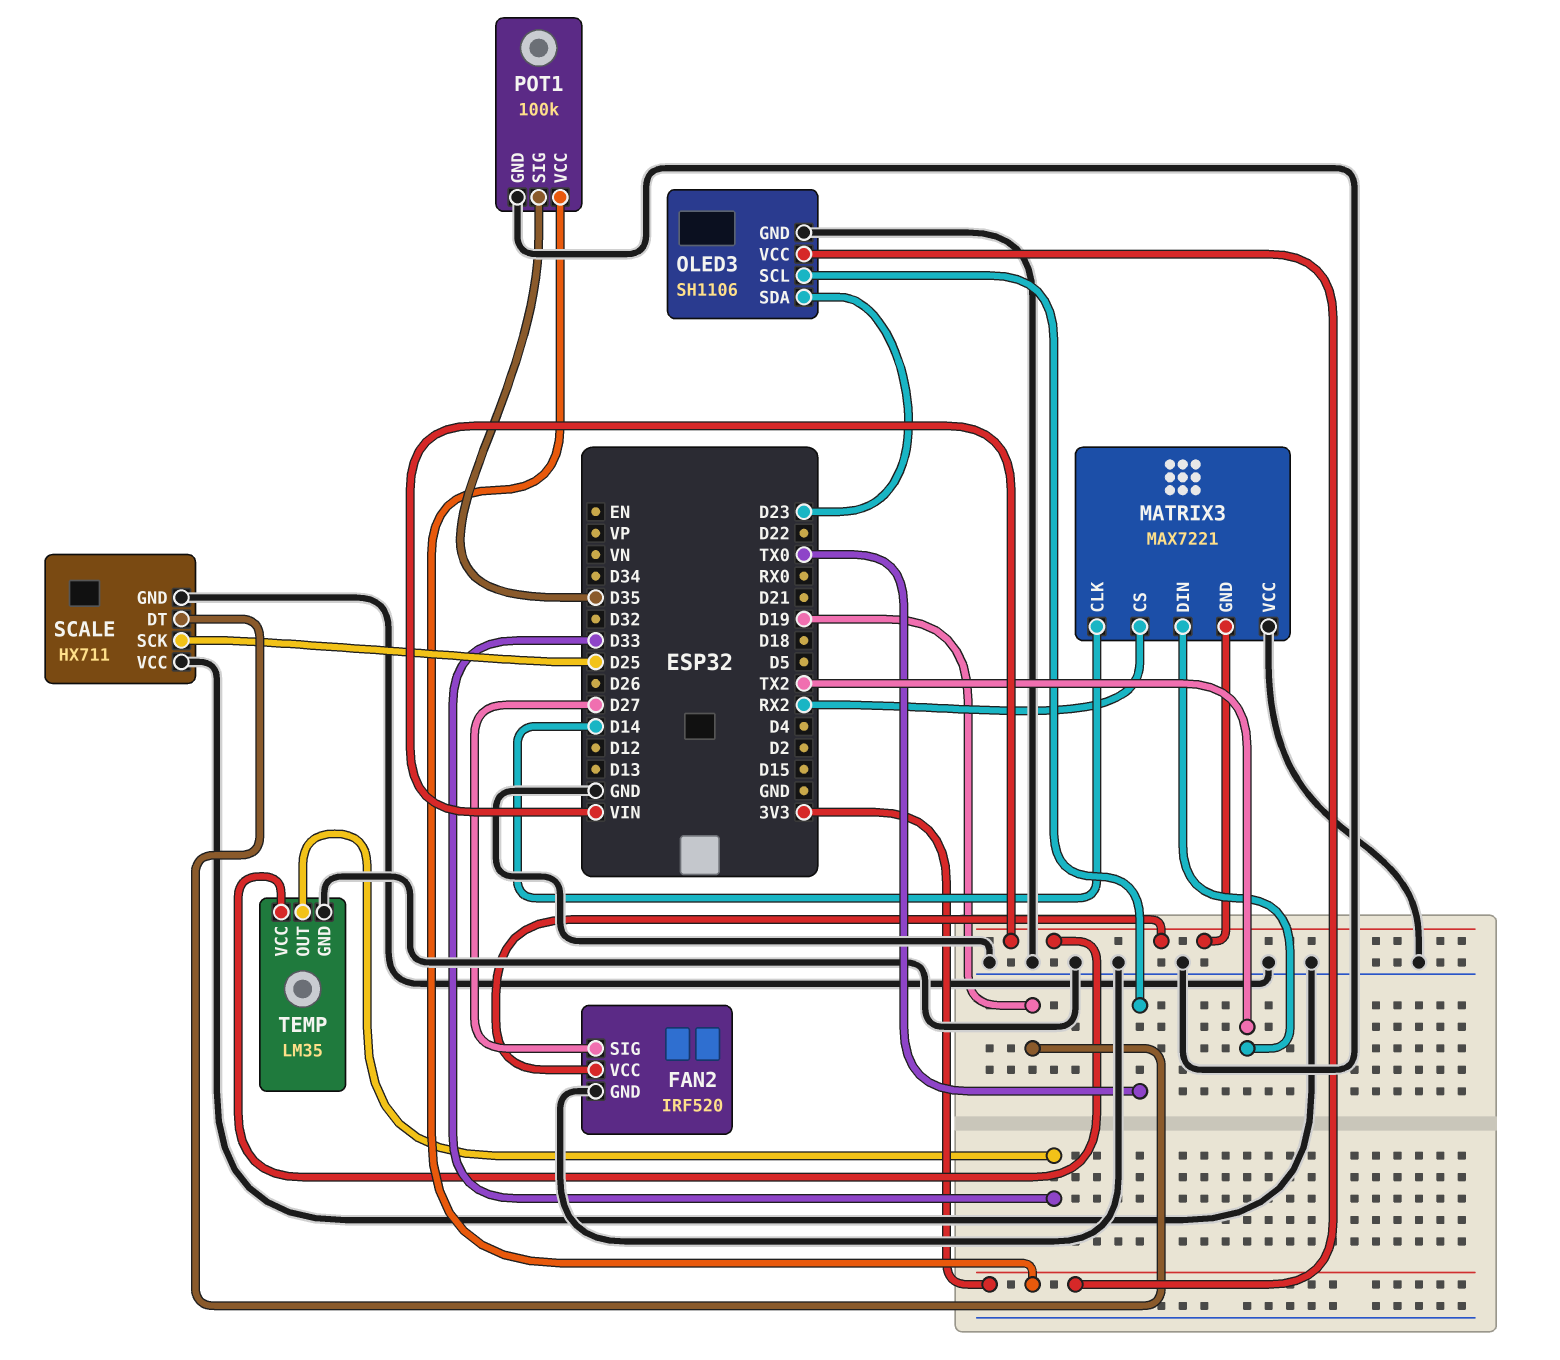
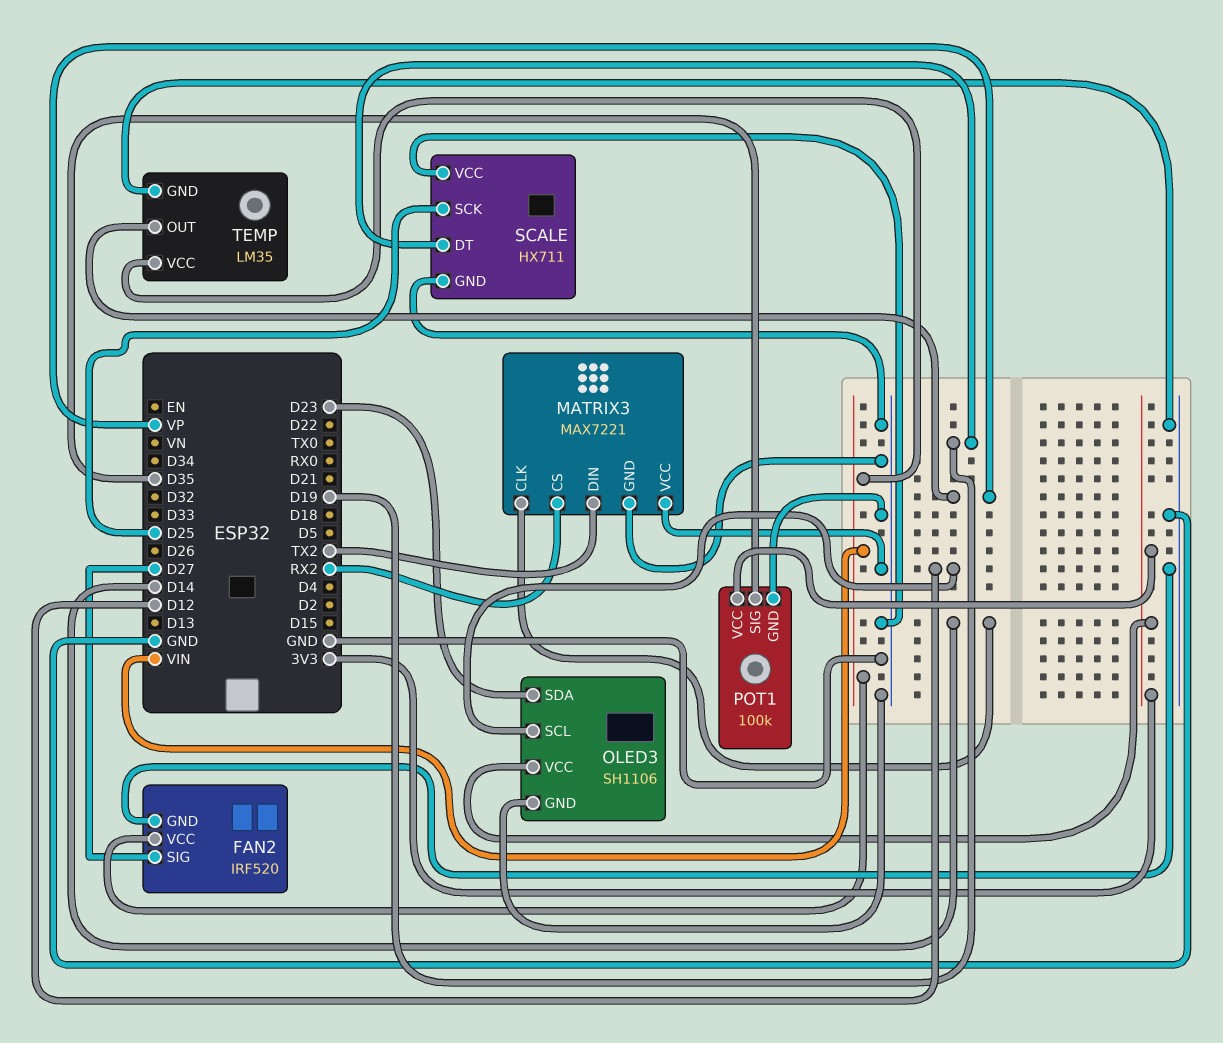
MATRIX3 pin GND: VIN -> GND
OLED3 pin SCL: TX0 -> D12
TEMP pin OUT: D33 -> VP

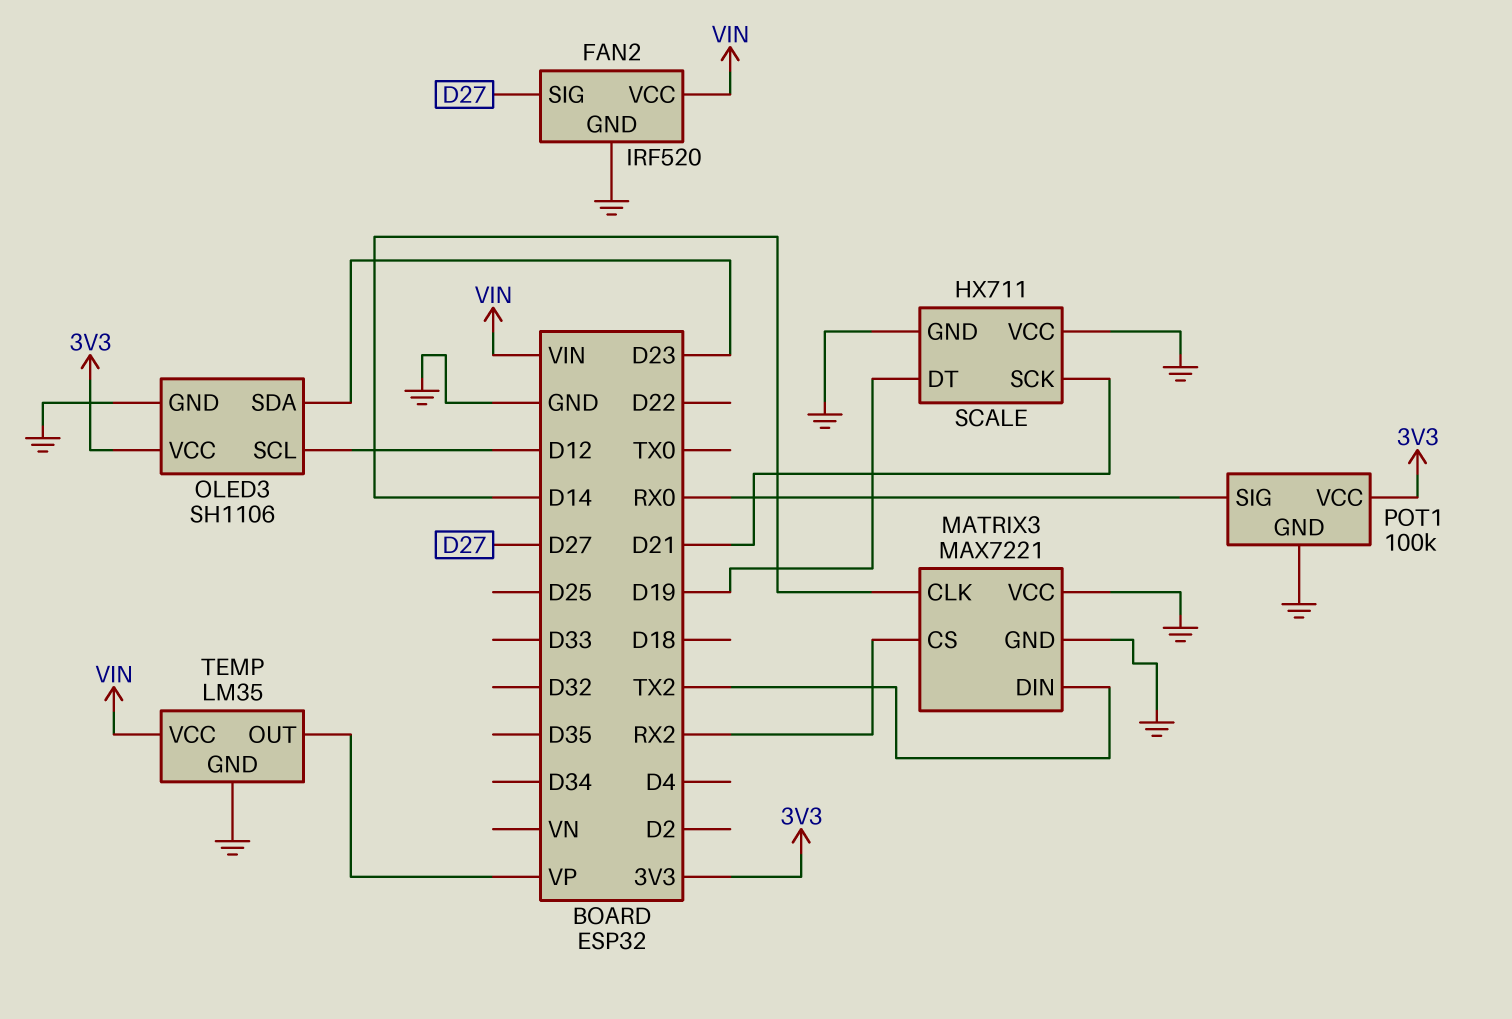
POT1 pin SIG: D35 -> RX0
SCALE pin SCK: D25 -> D21

